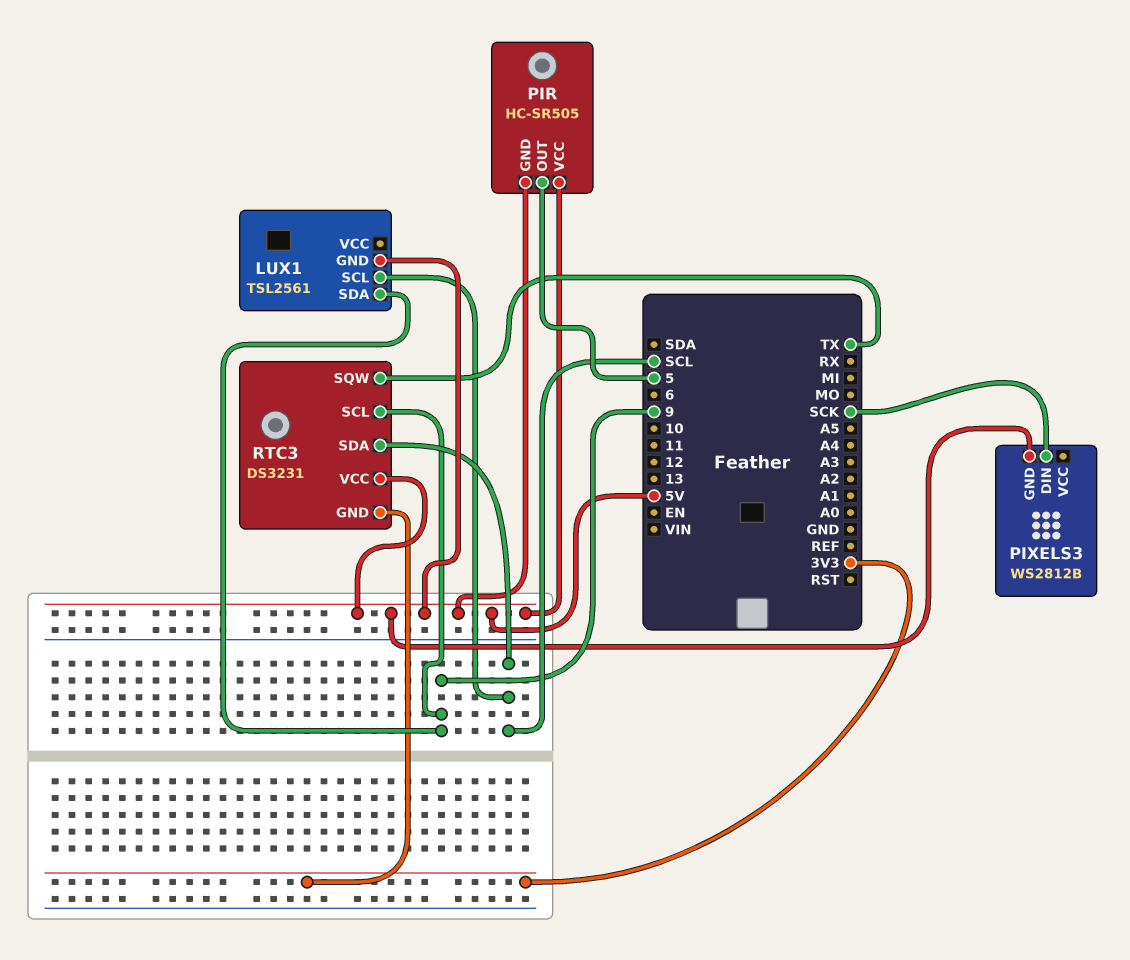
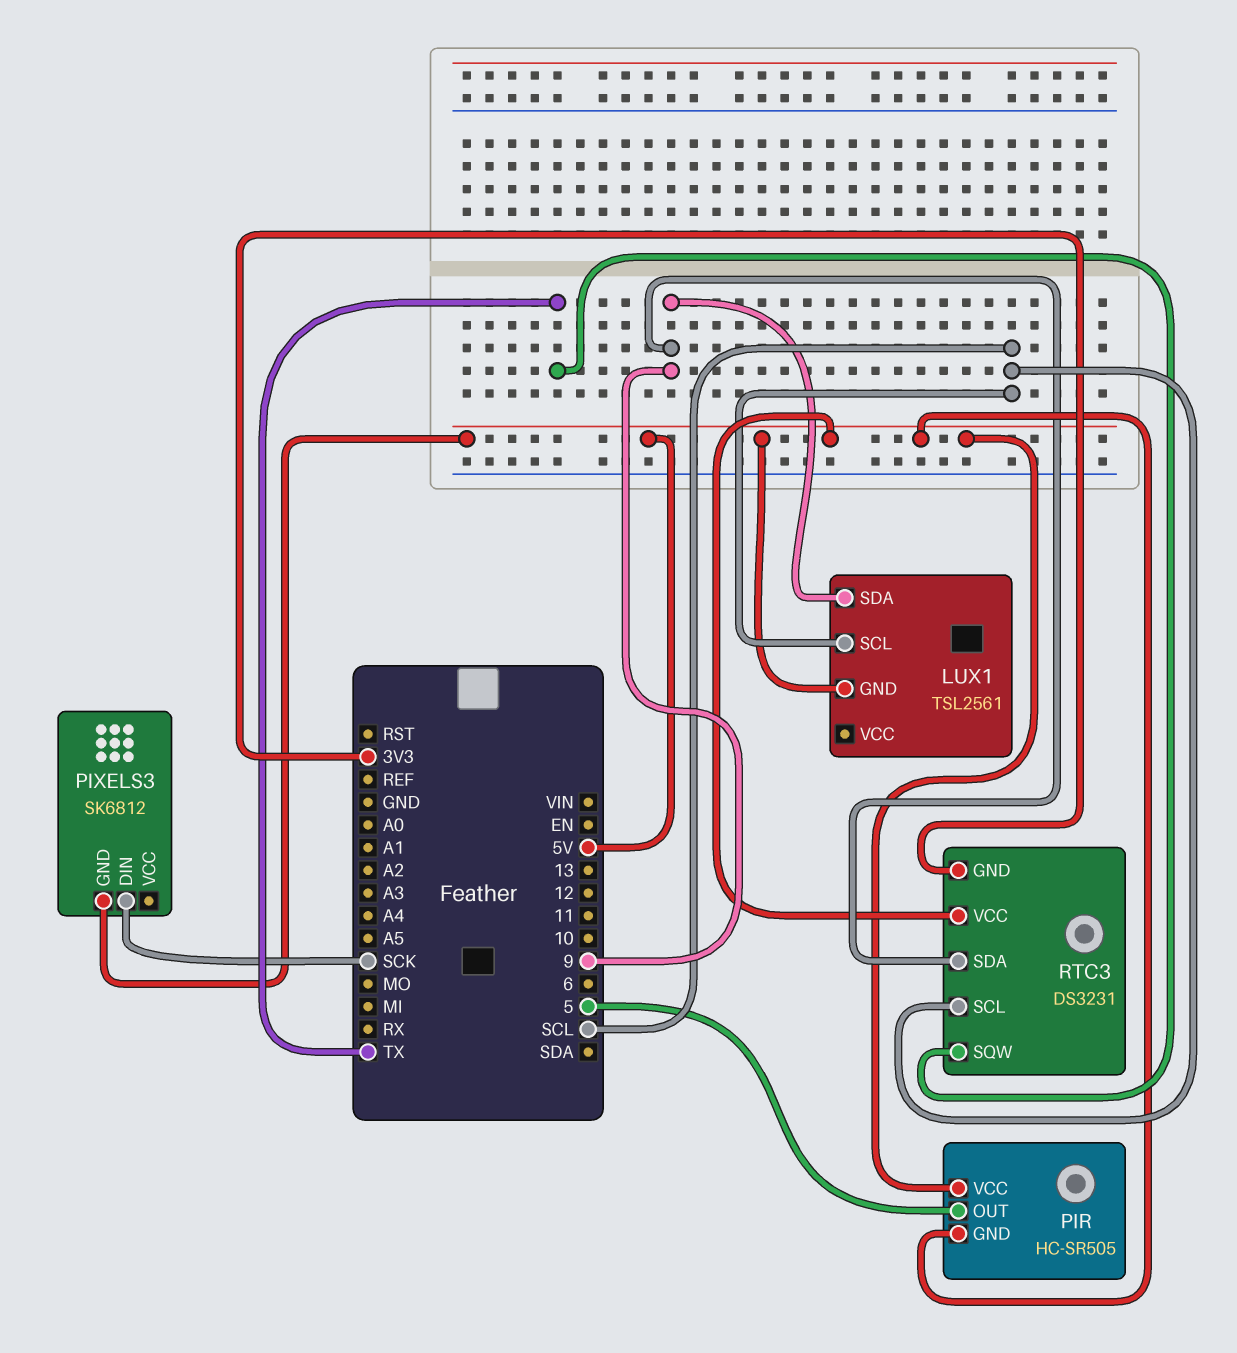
PIXELS3: WS2812B -> SK6812
RTC3 pin SCL: 9 -> SCL
RTC3 pin SDA: SCL -> 9

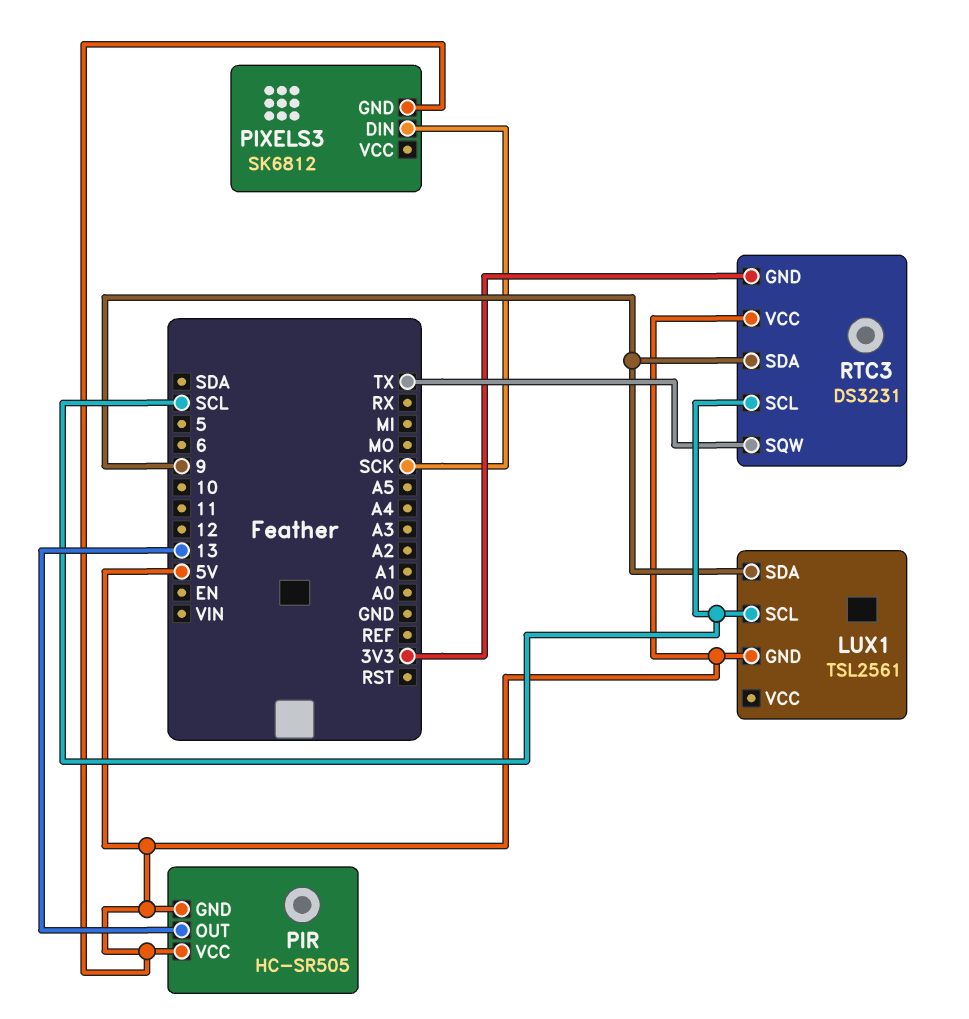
PIR pin OUT: 5 -> 13

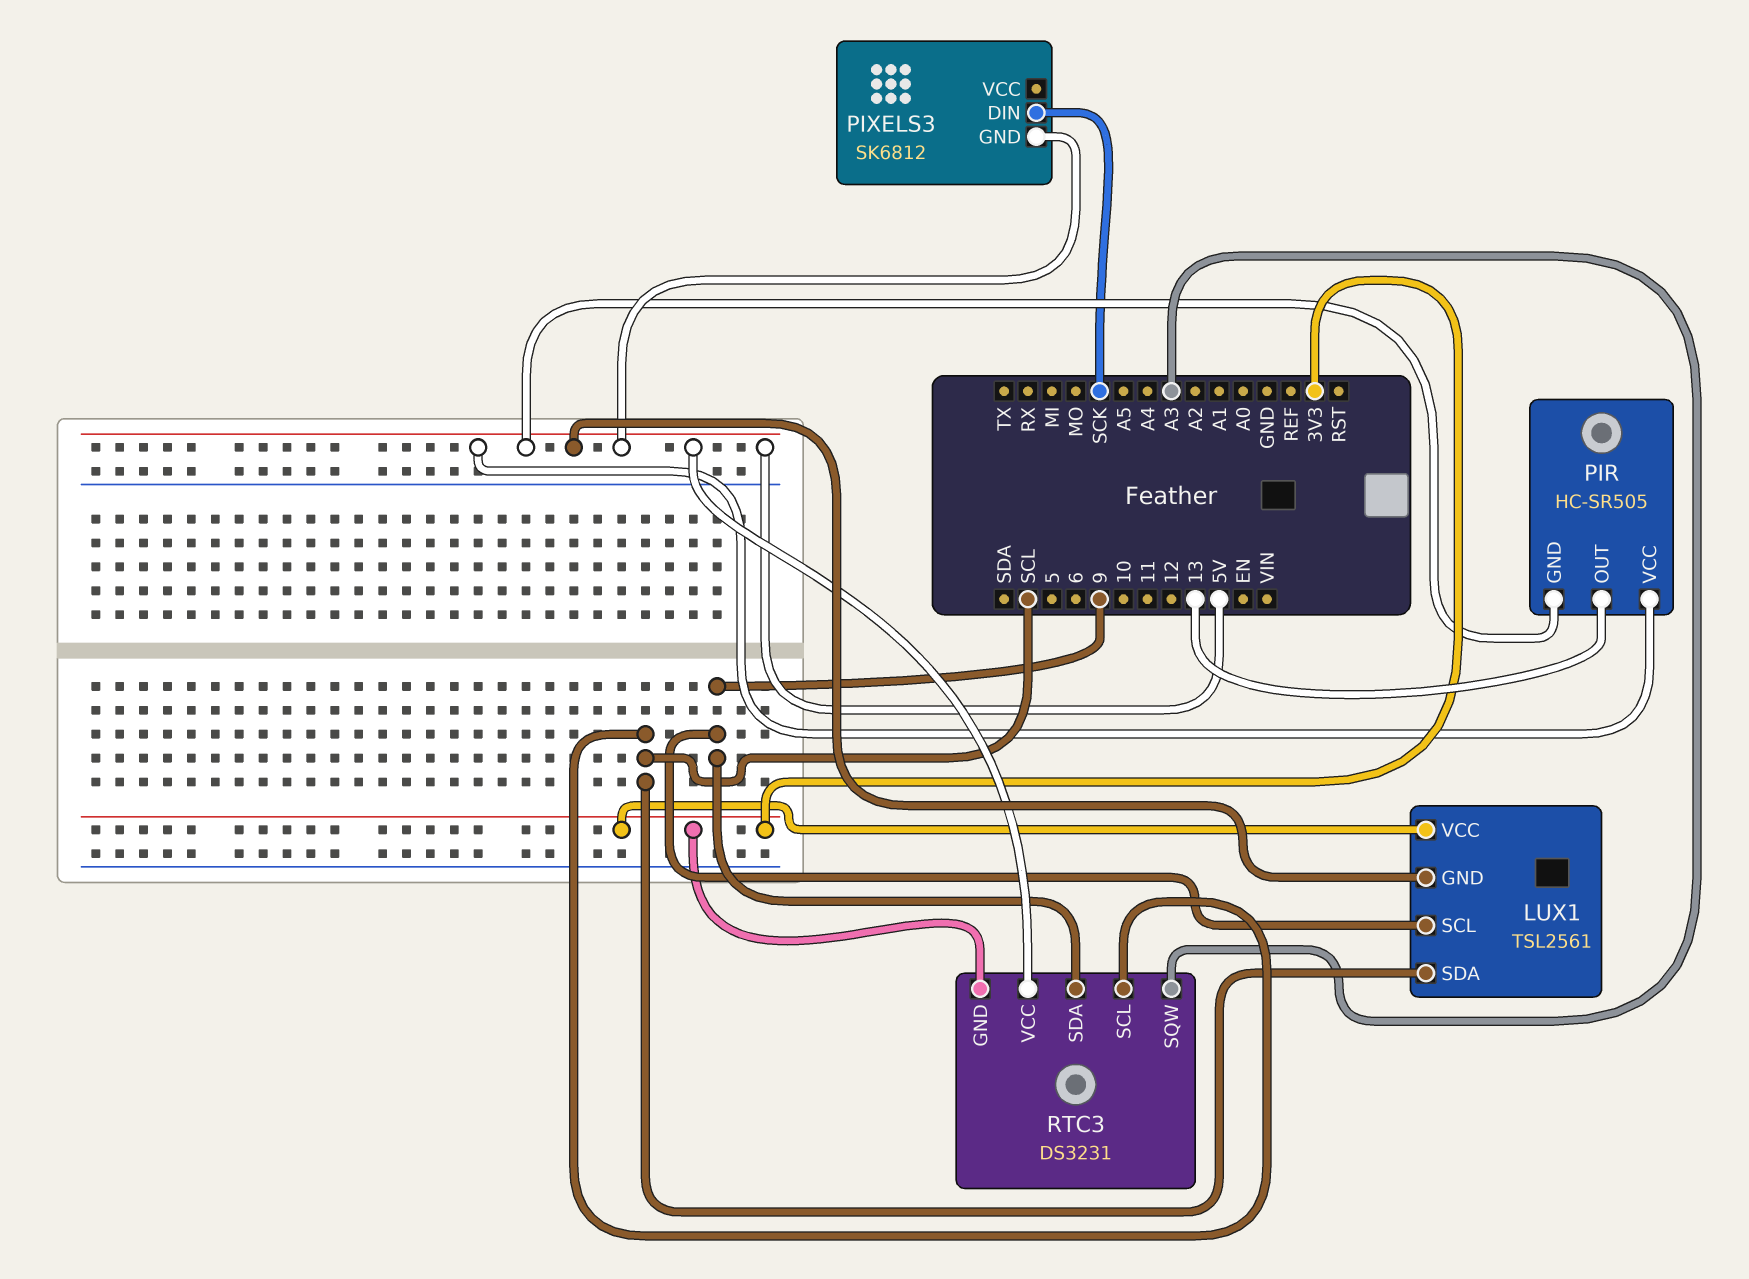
LUX1 pin SCL: SCL -> 9
LUX1 pin SDA: 9 -> SCL
LUX1 pin VCC: none -> 3V3
RTC3 pin SQW: TX -> A3

